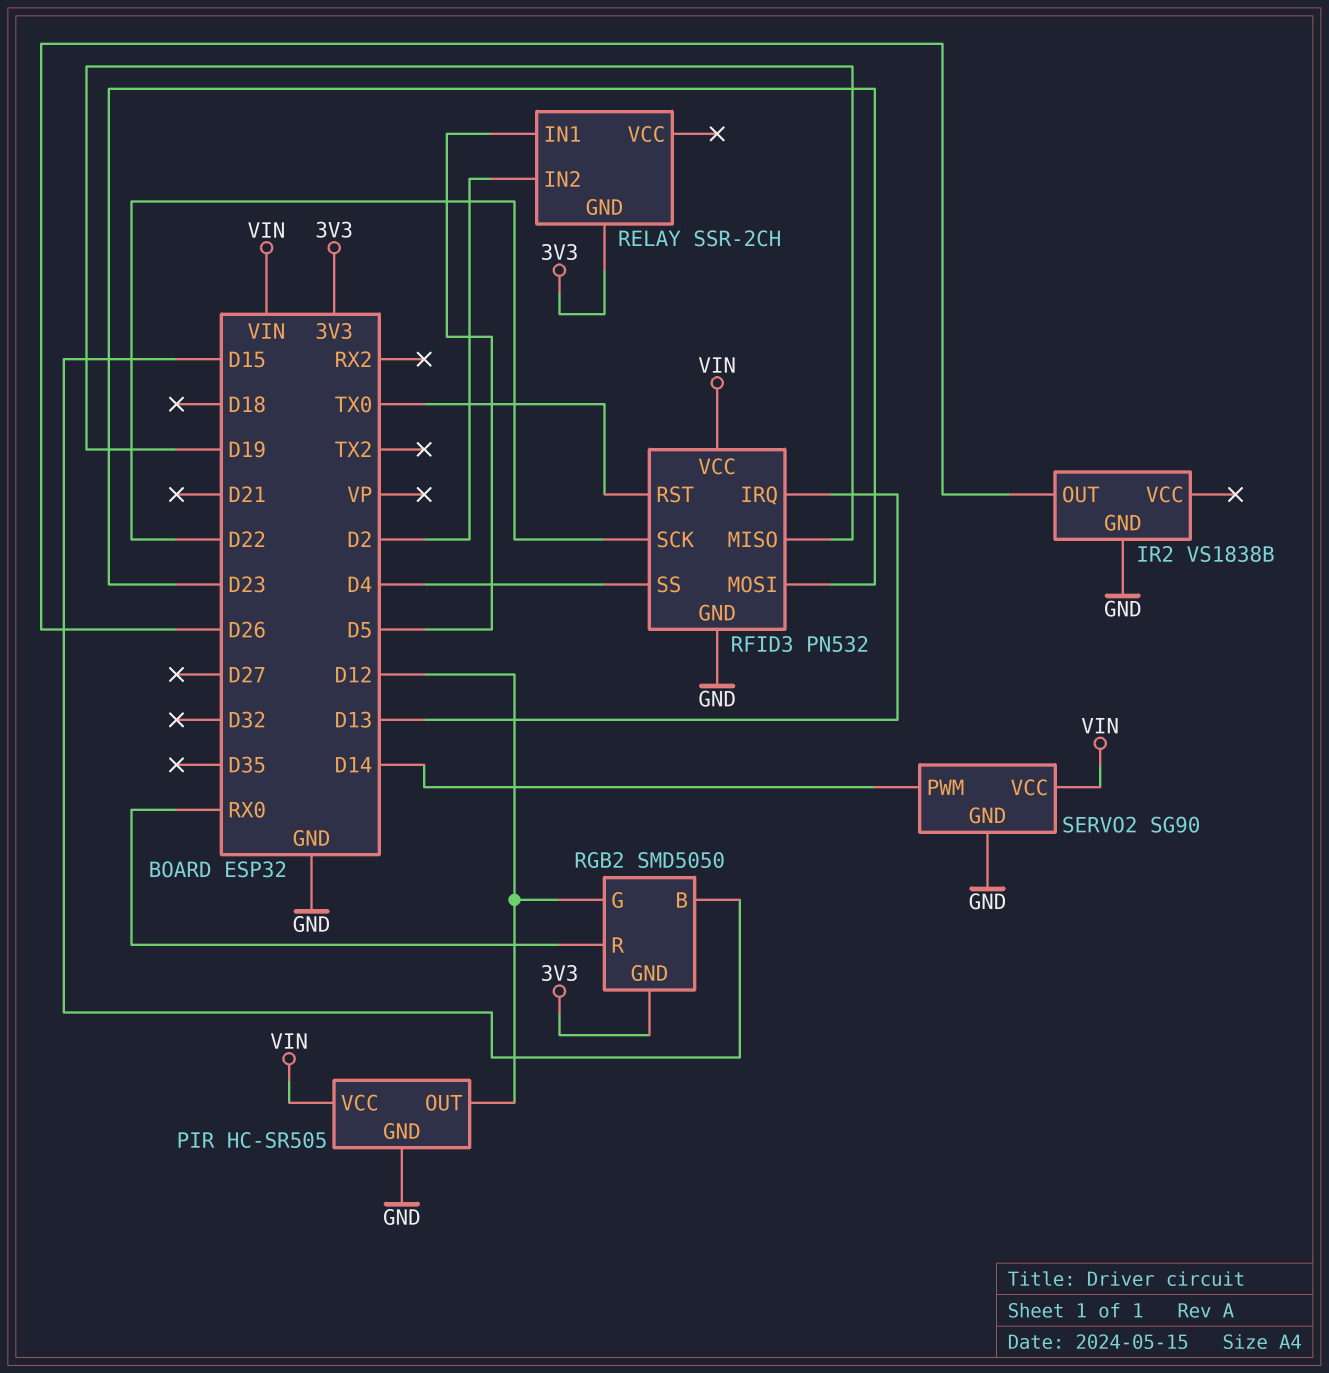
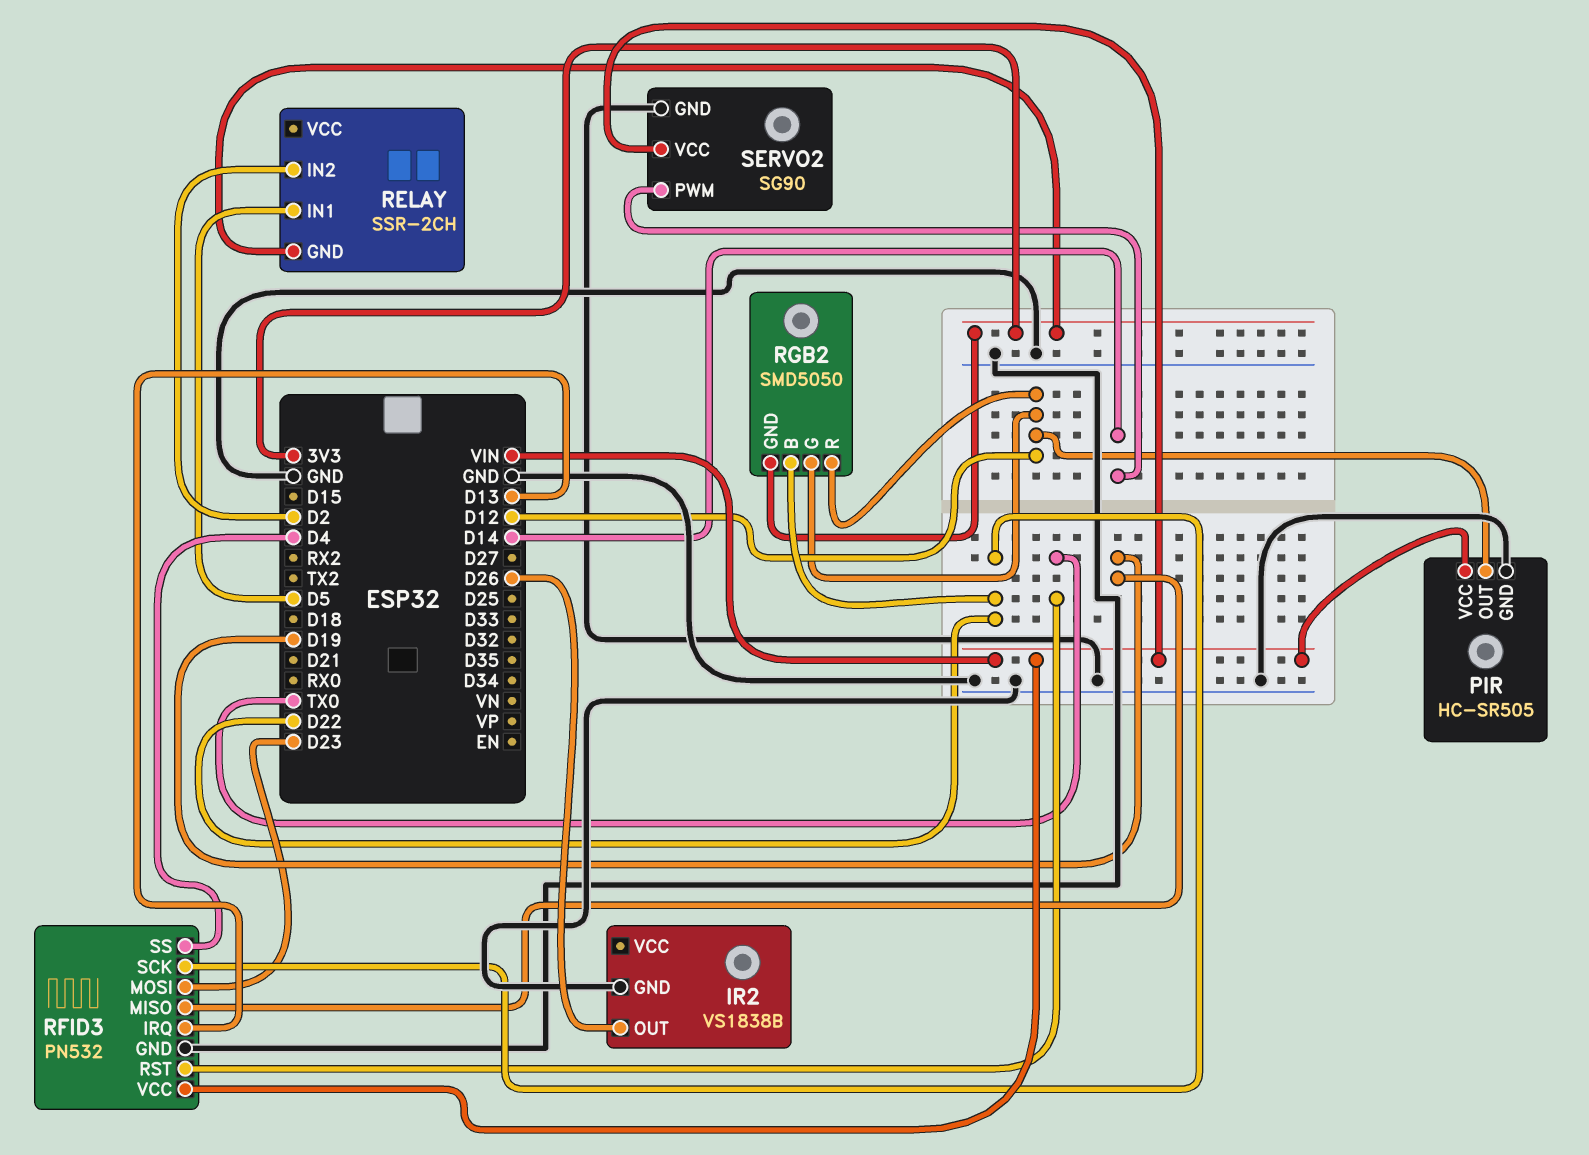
RGB2 pin B: D15 -> D22
RGB2 pin R: RX0 -> D12

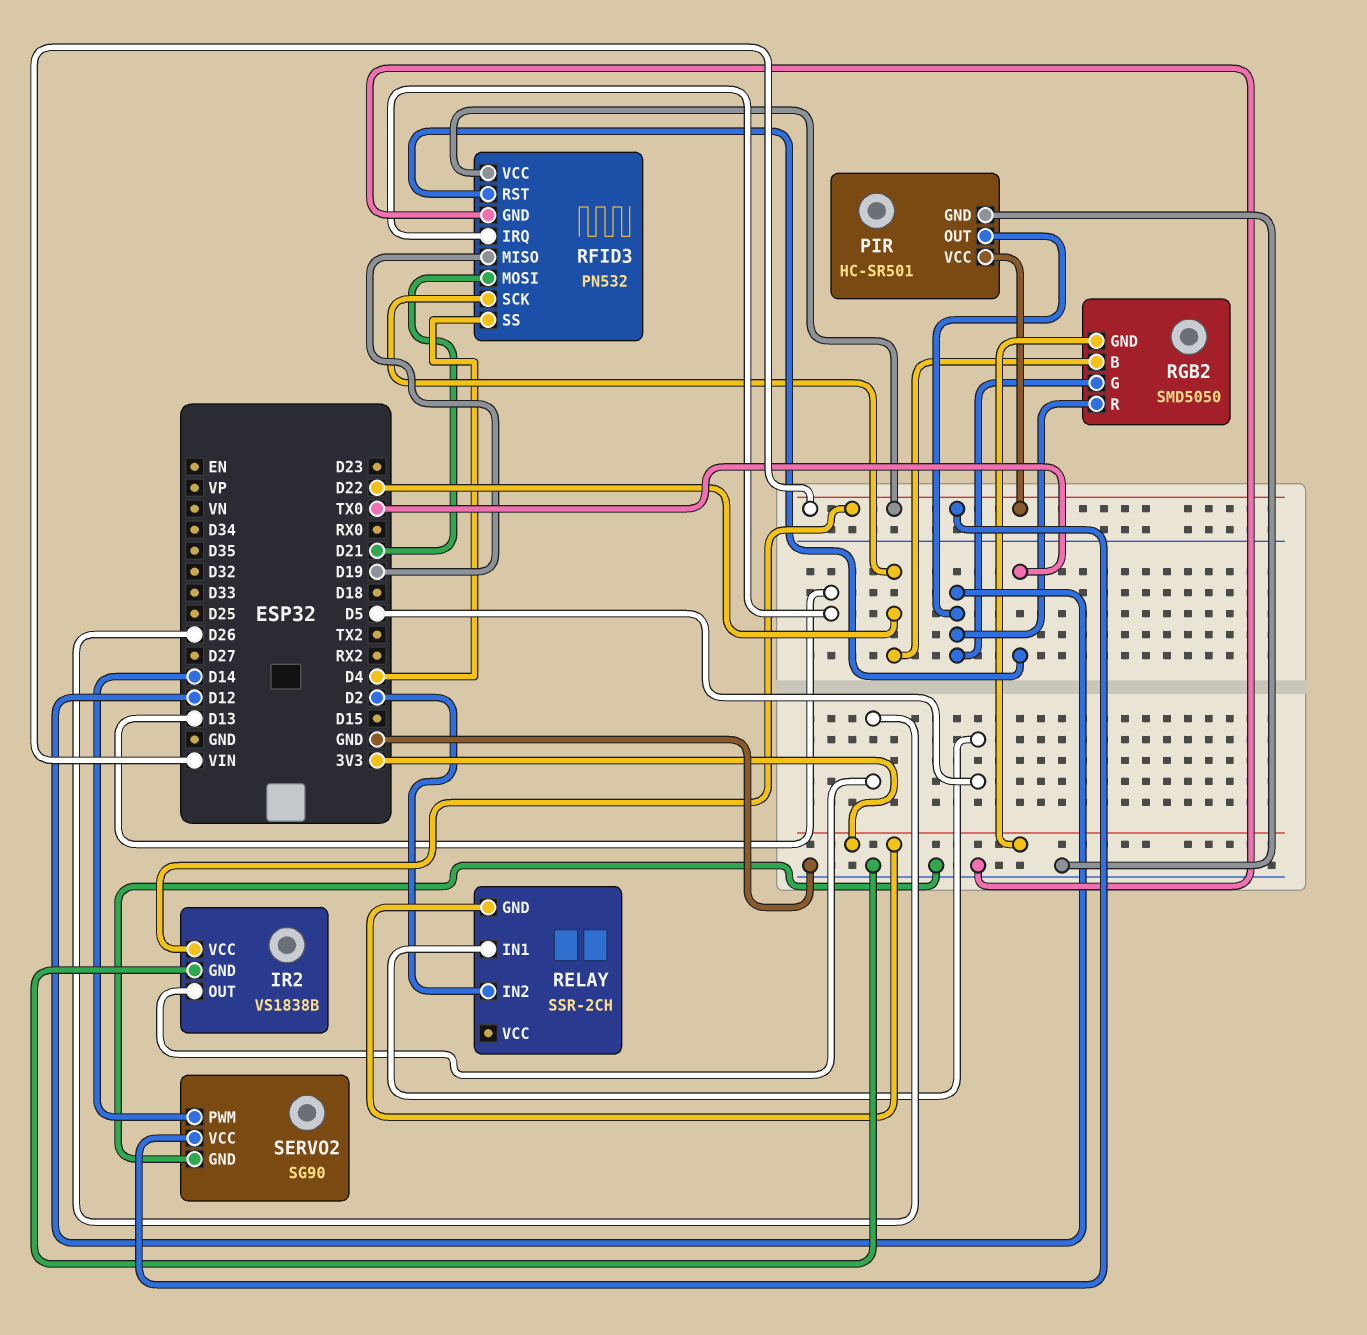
IR2 pin VCC: none -> VIN
PIR: HC-SR505 -> HC-SR501
RFID3 pin MOSI: D23 -> D21

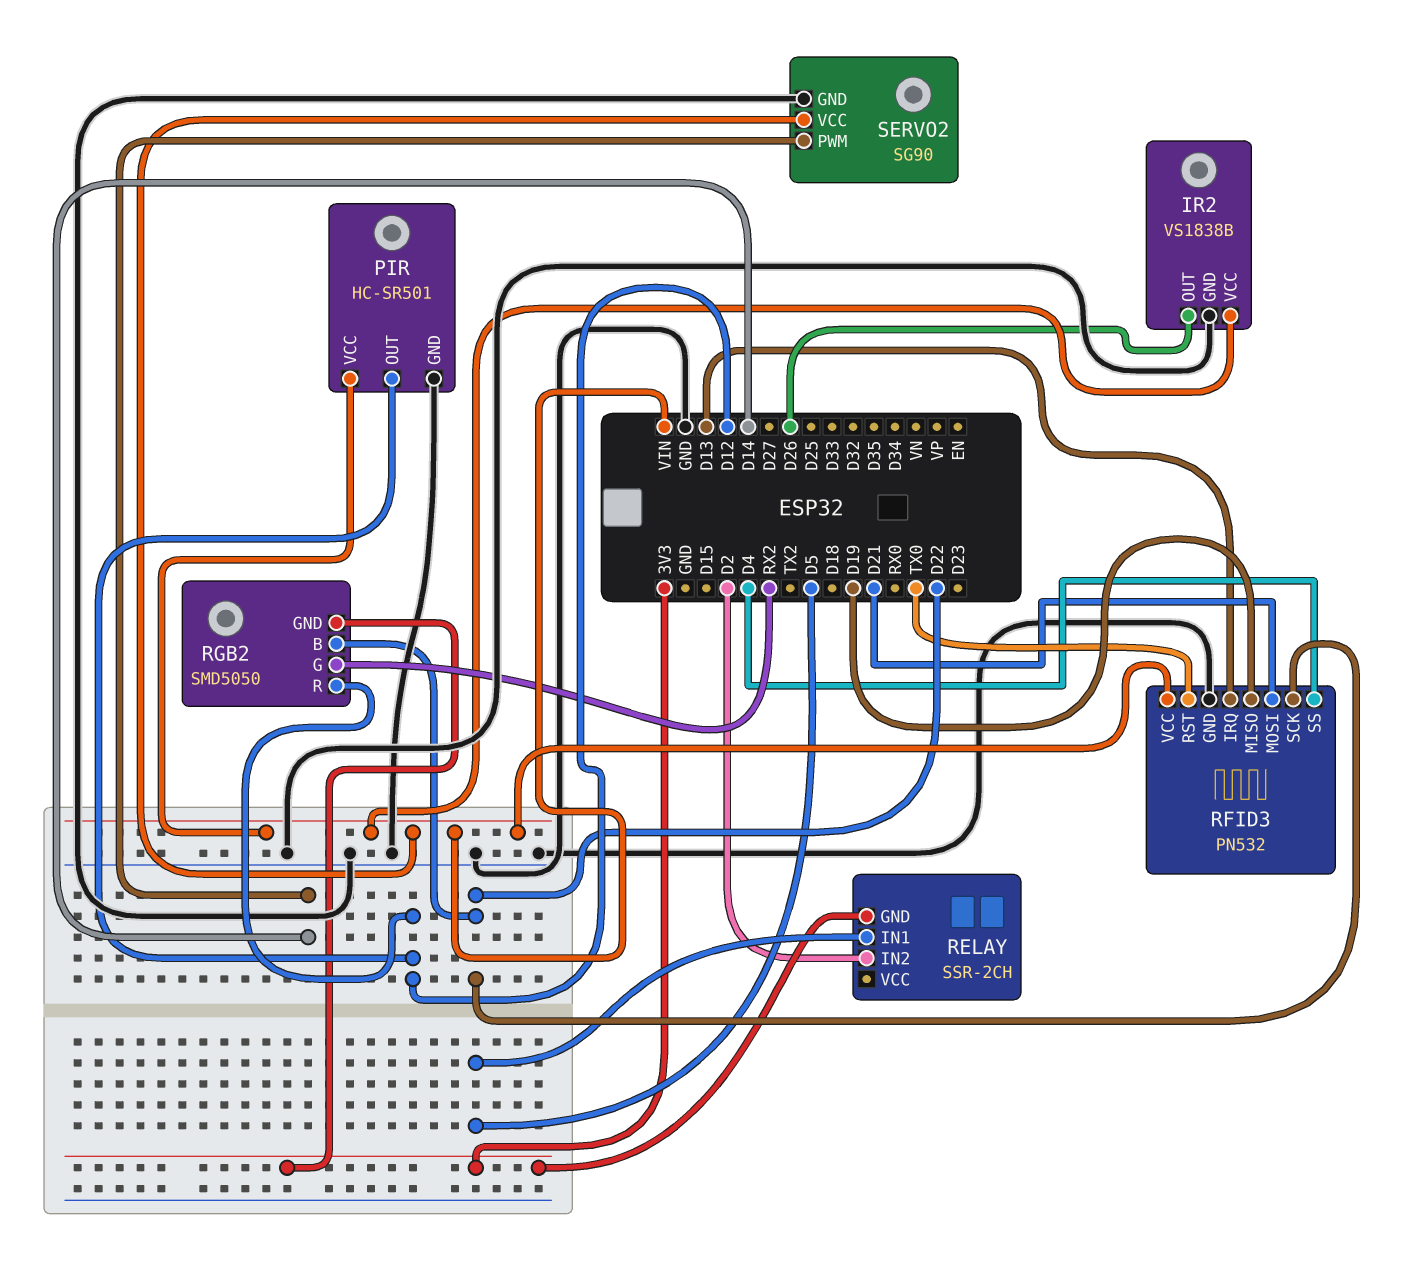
RGB2 pin G: D12 -> RX2

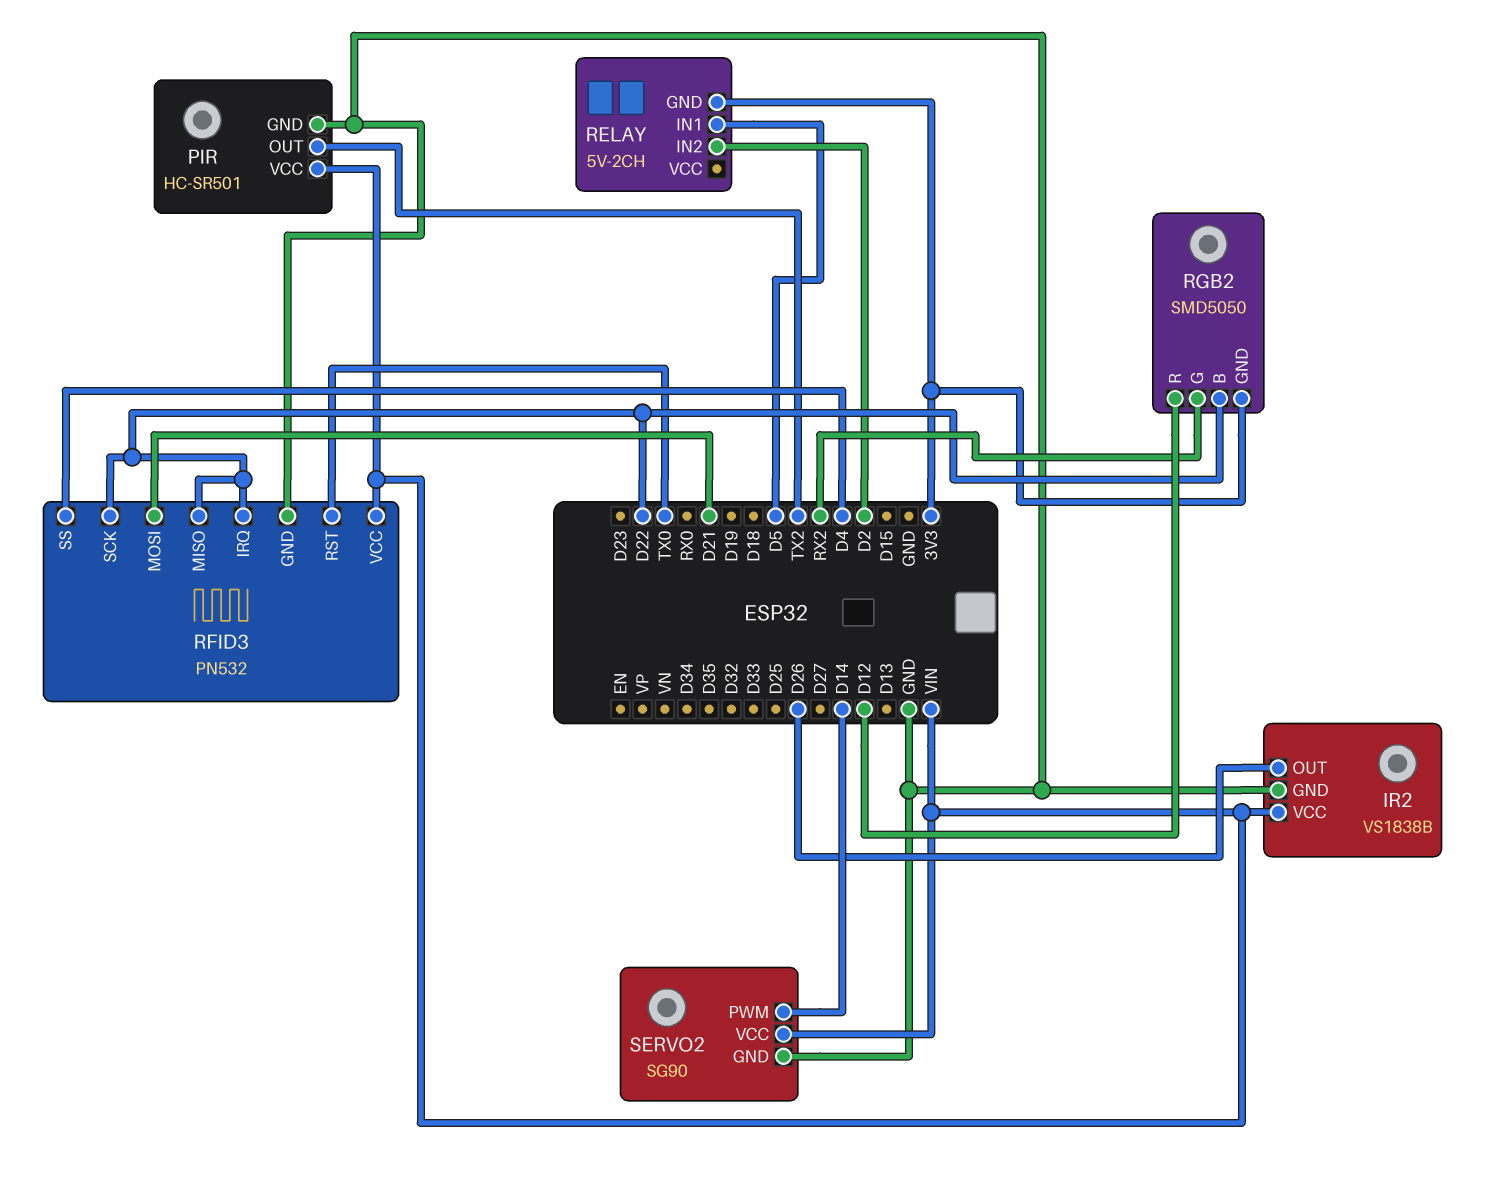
PIR pin OUT: D12 -> TX2
RELAY: SSR-2CH -> 5V-2CH
RFID3 pin IRQ: D13 -> D22
RFID3 pin MISO: D19 -> D22

